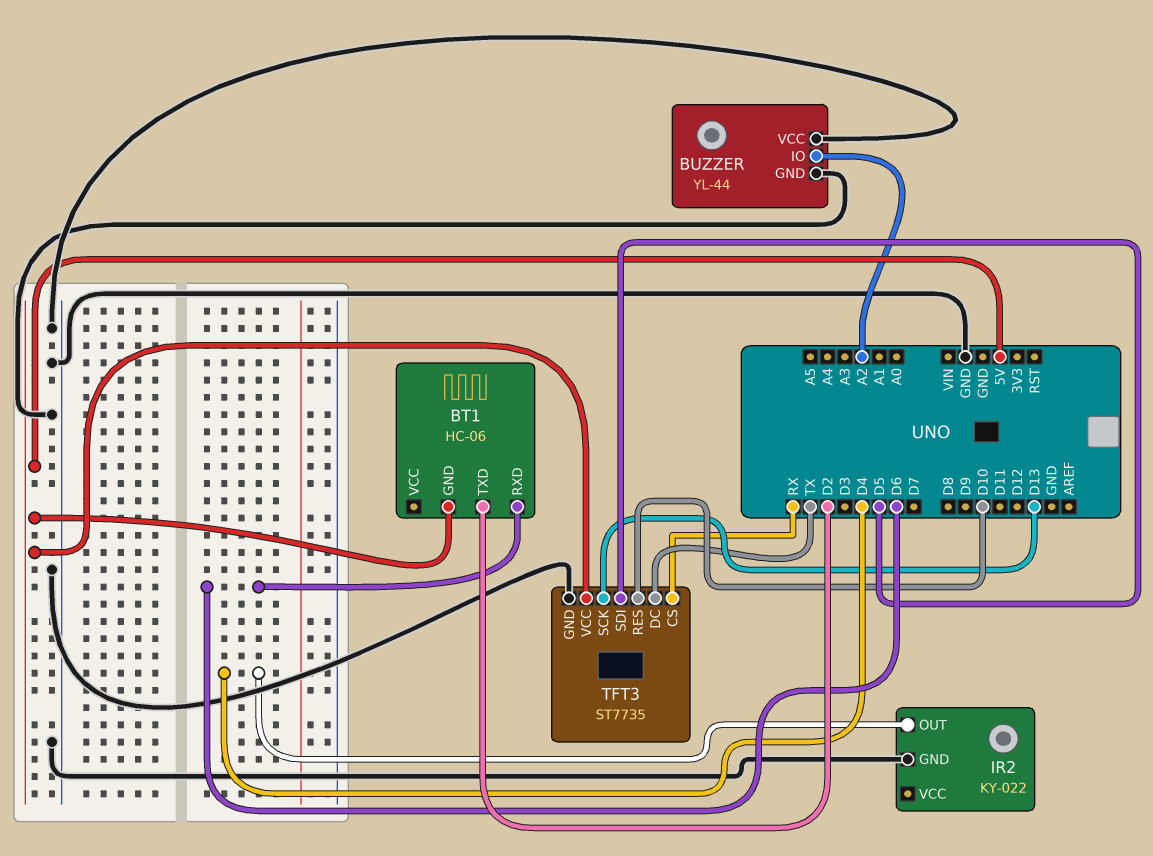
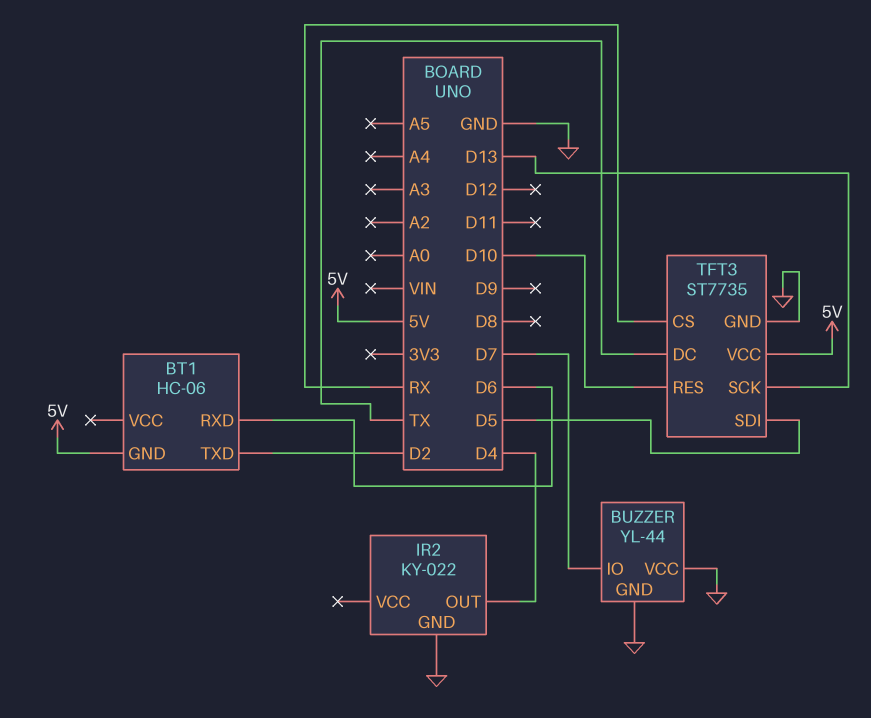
BUZZER pin IO: A2 -> D7

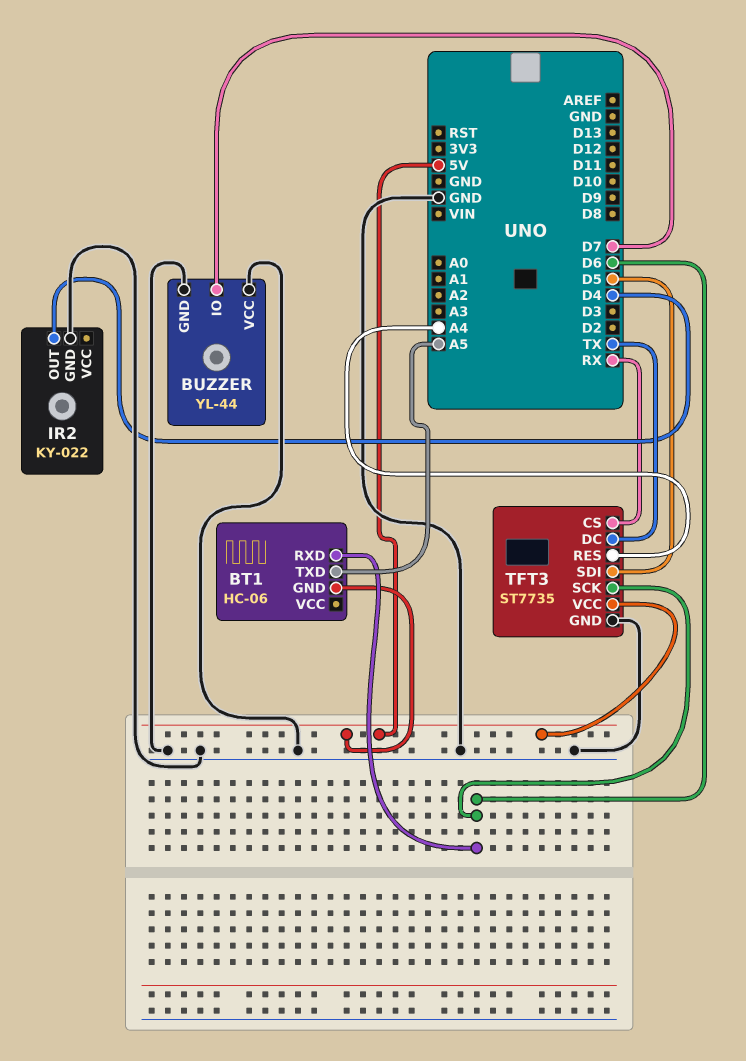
BT1 pin TXD: D2 -> A5
TFT3 pin RES: D10 -> A4
TFT3 pin SCK: D13 -> D6

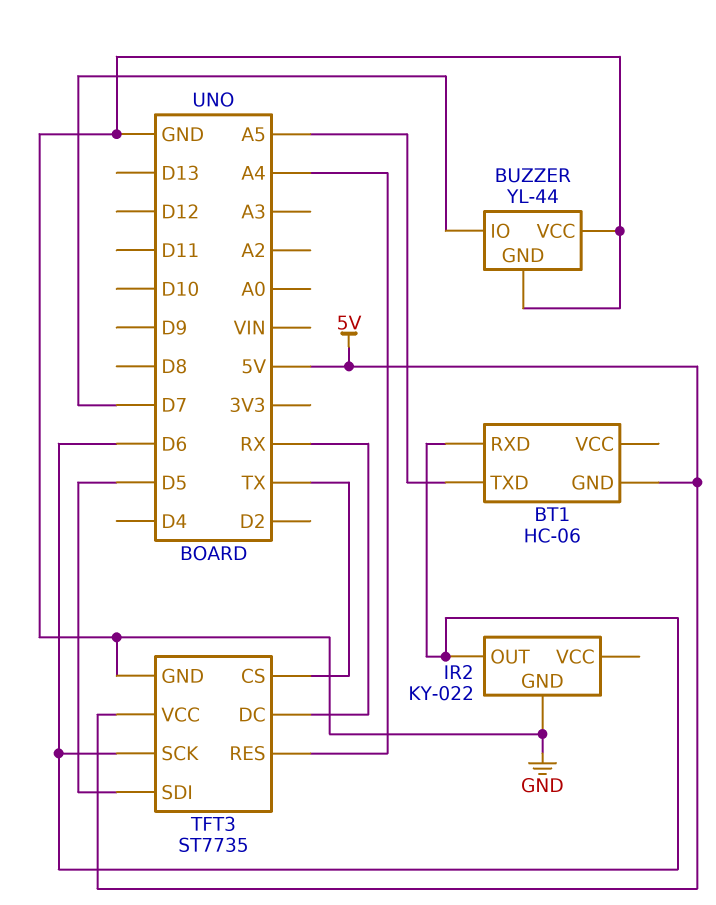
IR2 pin OUT: D4 -> D6
TFT3 pin CS: RX -> TX
TFT3 pin DC: TX -> RX

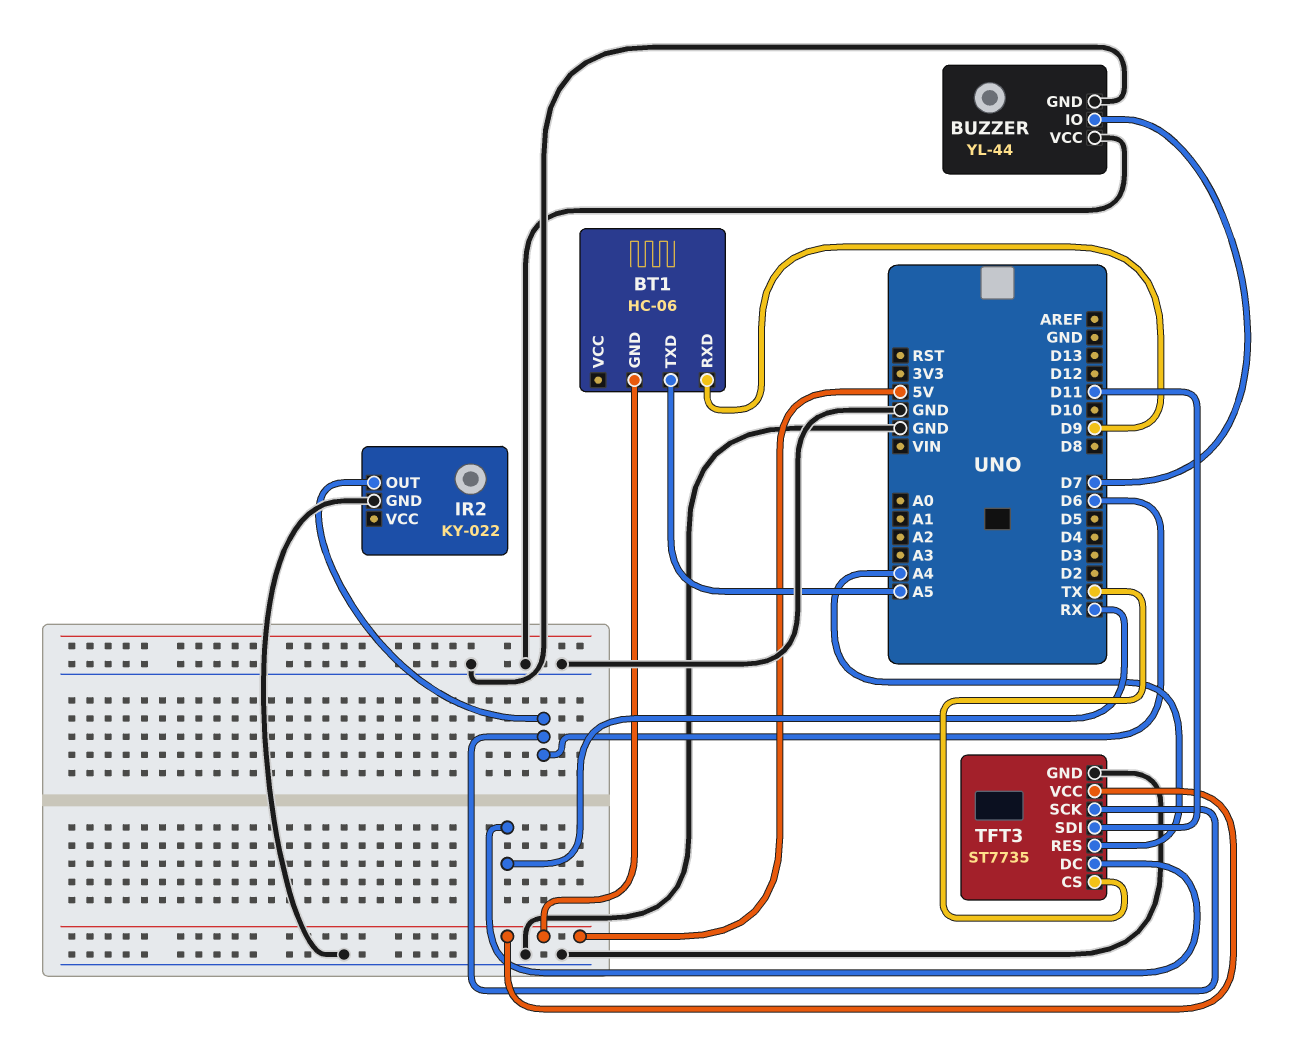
BT1 pin RXD: D6 -> D9
TFT3 pin SDI: D5 -> D11

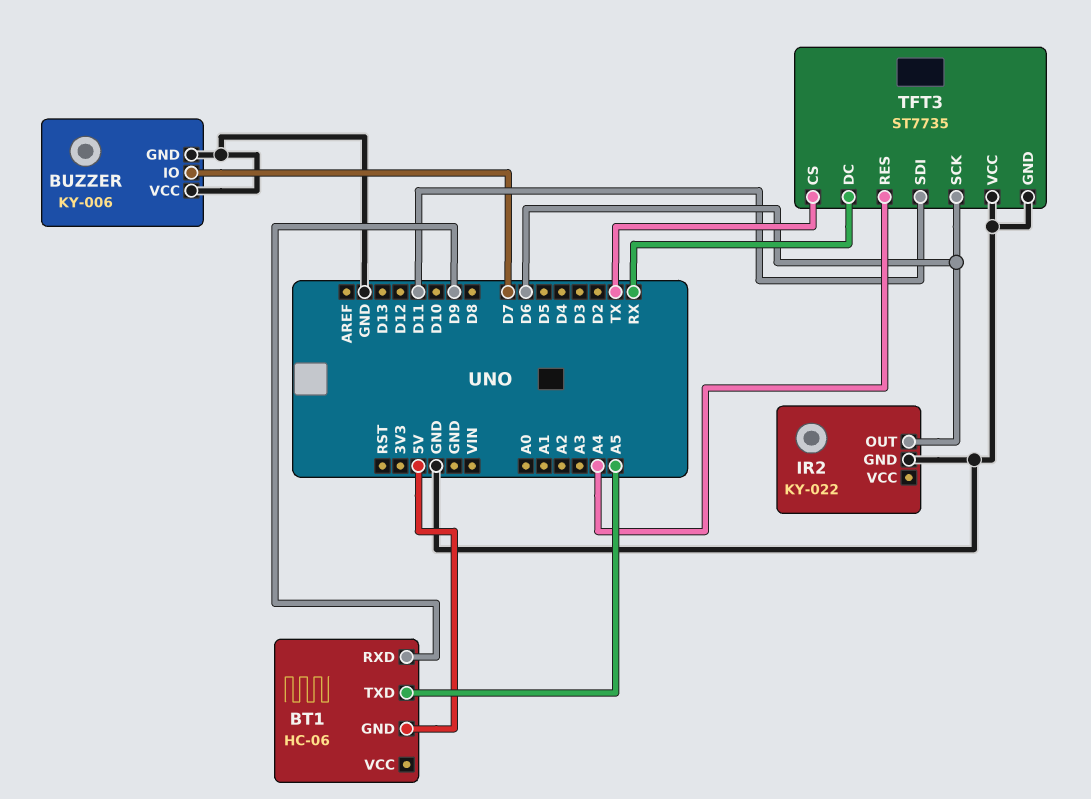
BUZZER: YL-44 -> KY-006
TFT3 pin VCC: 5V -> GND

